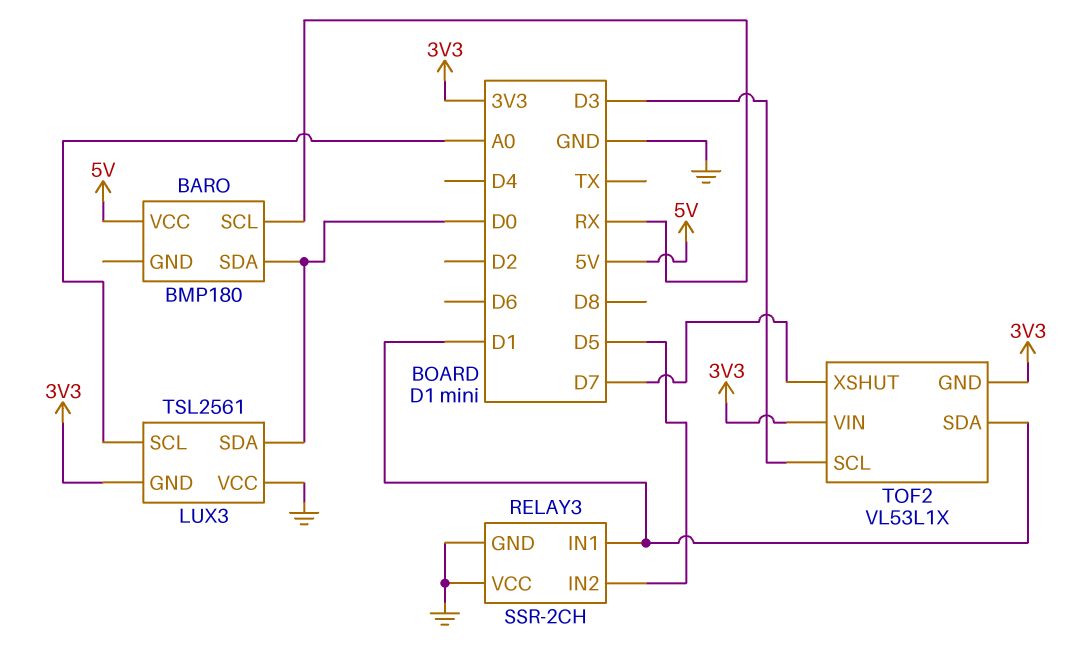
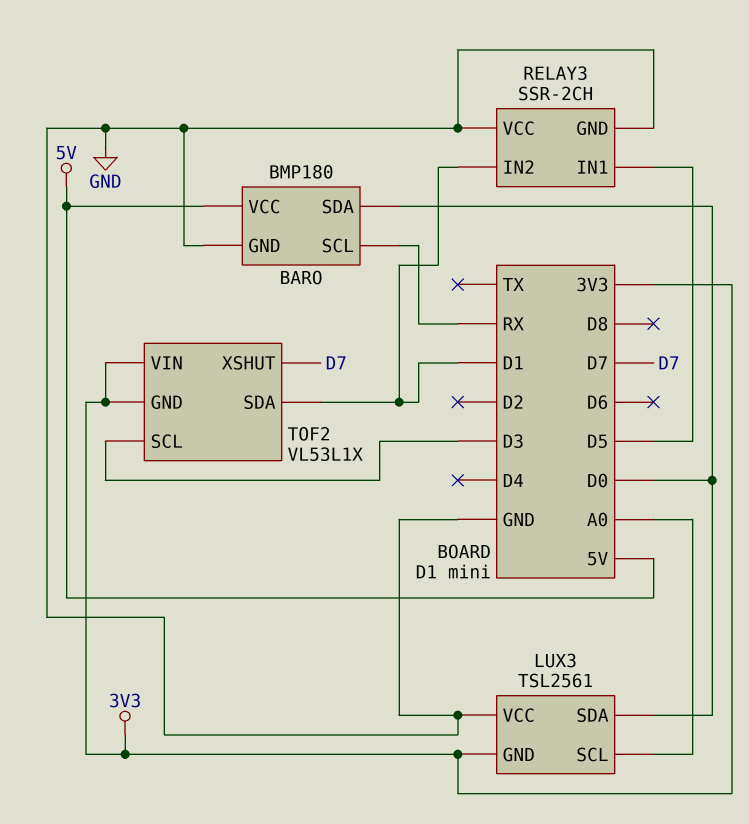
BARO pin GND: none -> GND
RELAY3 pin IN1: D1 -> D5
RELAY3 pin IN2: D5 -> D1

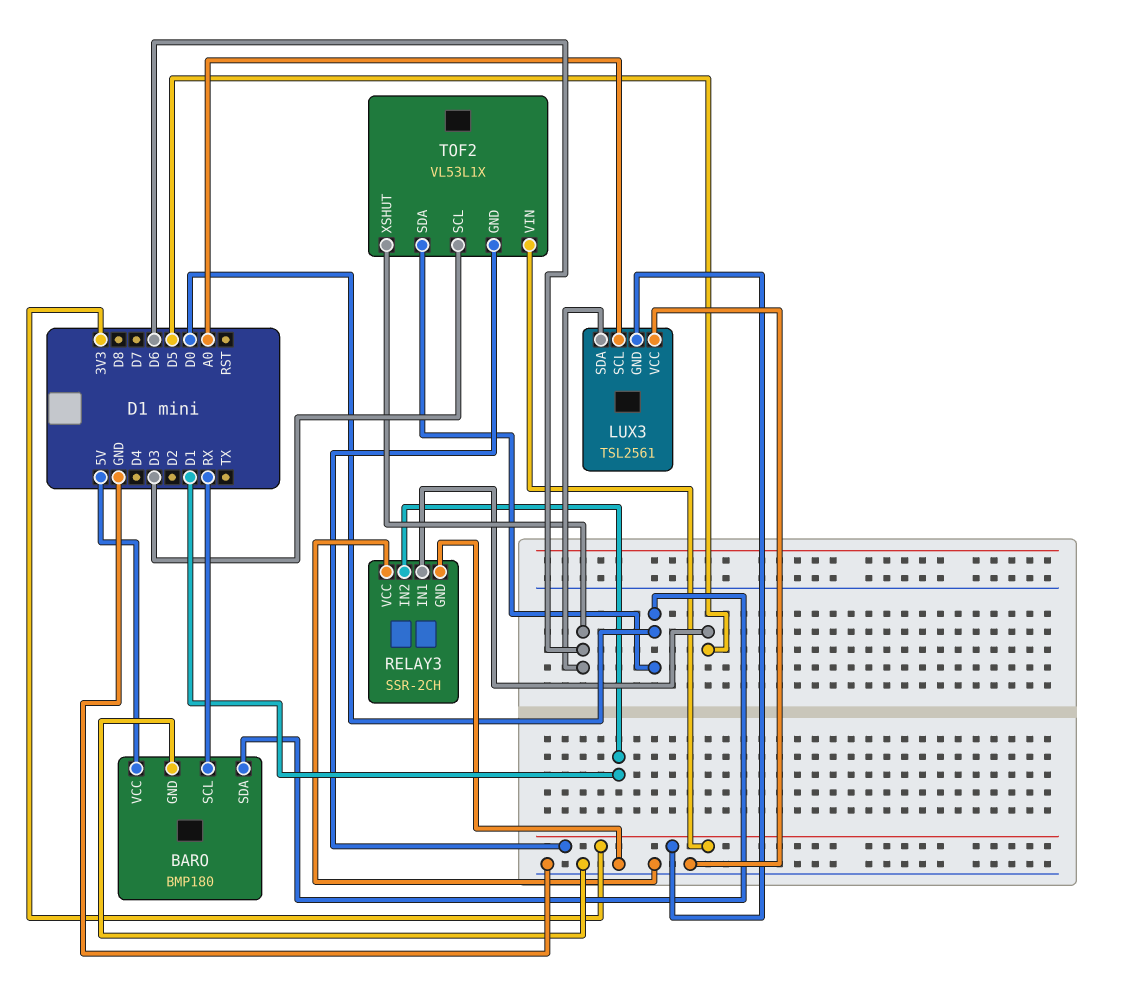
LUX3 pin SDA: D0 -> D6
TOF2 pin SDA: D1 -> D0
TOF2 pin XSHUT: D7 -> D6

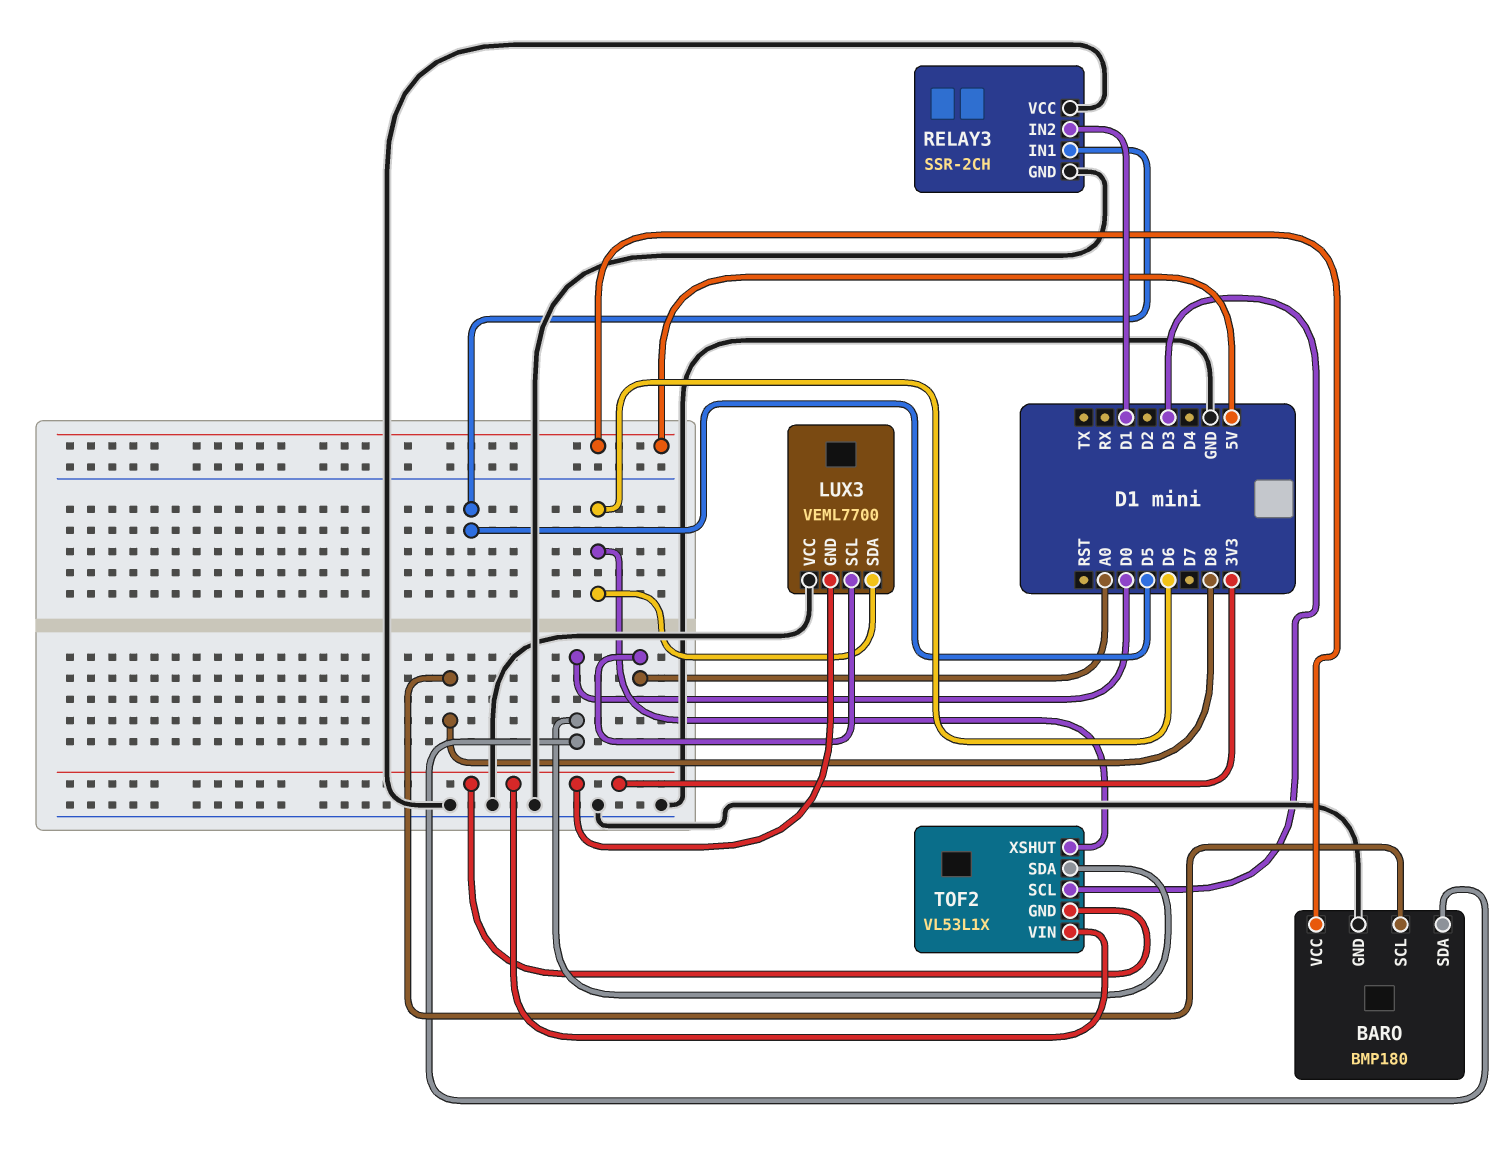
BARO pin SCL: RX -> D8
LUX3: TSL2561 -> VEML7700

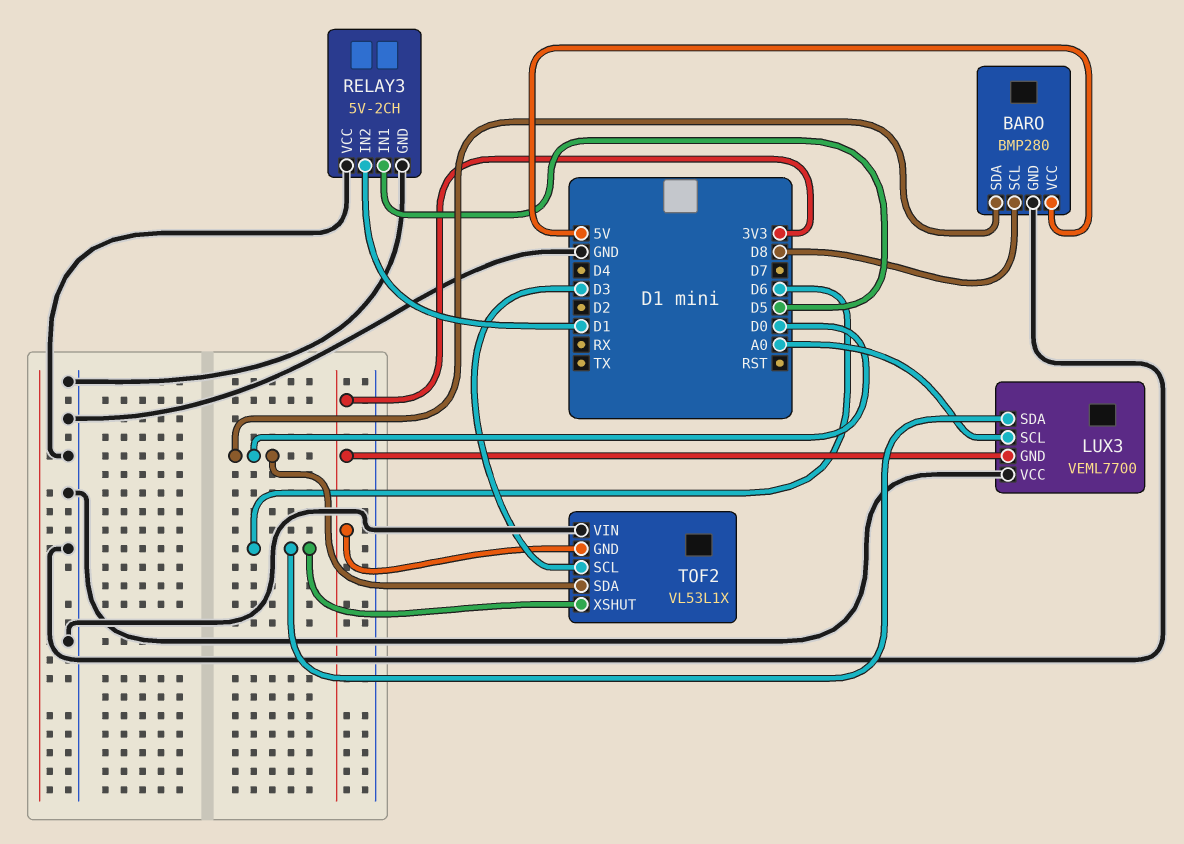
BARO: BMP180 -> BMP280
RELAY3: SSR-2CH -> 5V-2CH
TOF2 pin VIN: 3V3 -> GND

